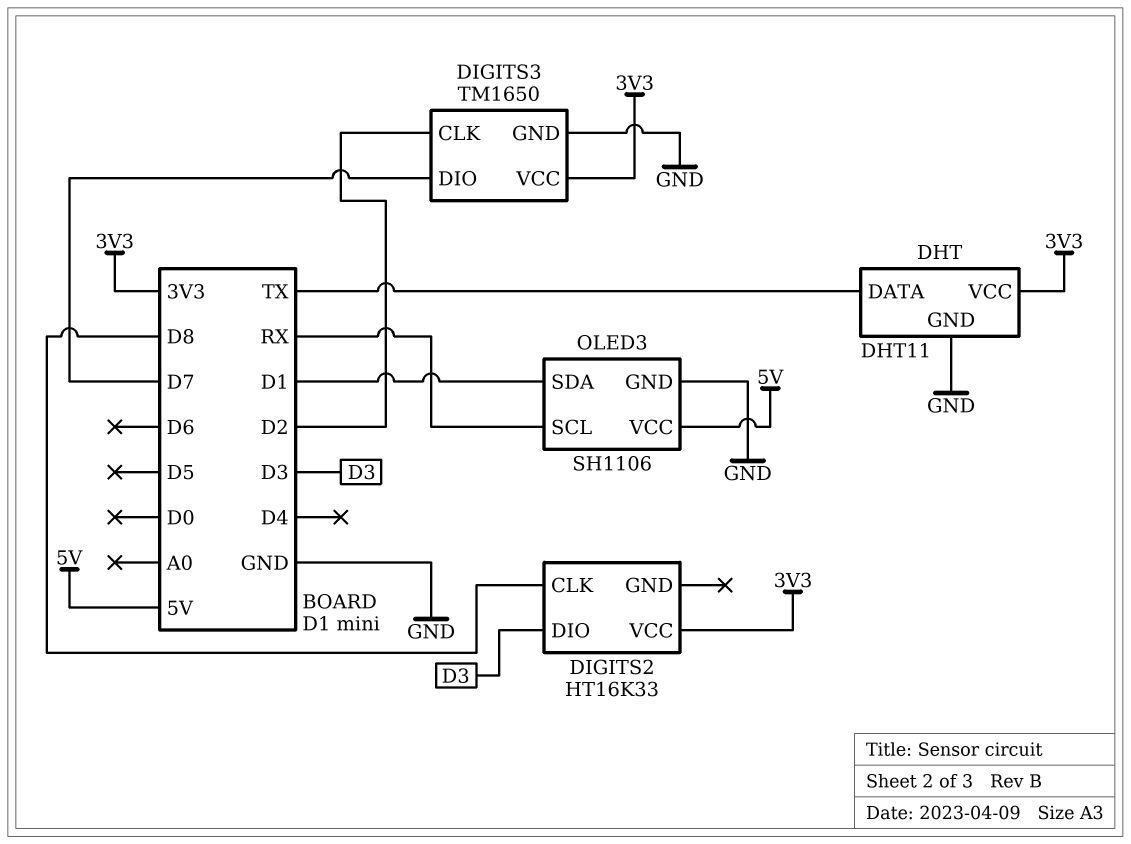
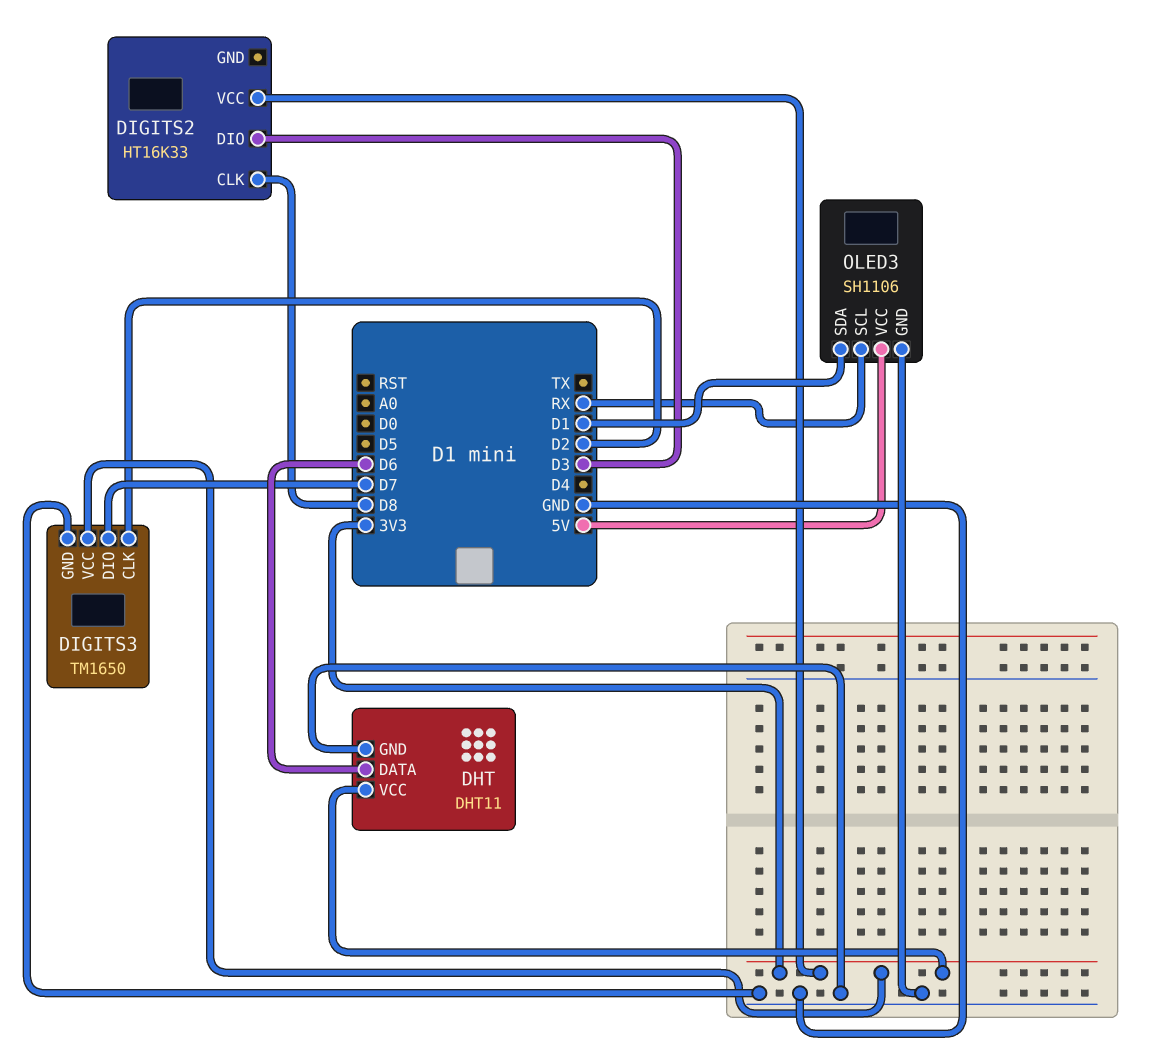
DHT pin DATA: TX -> D6

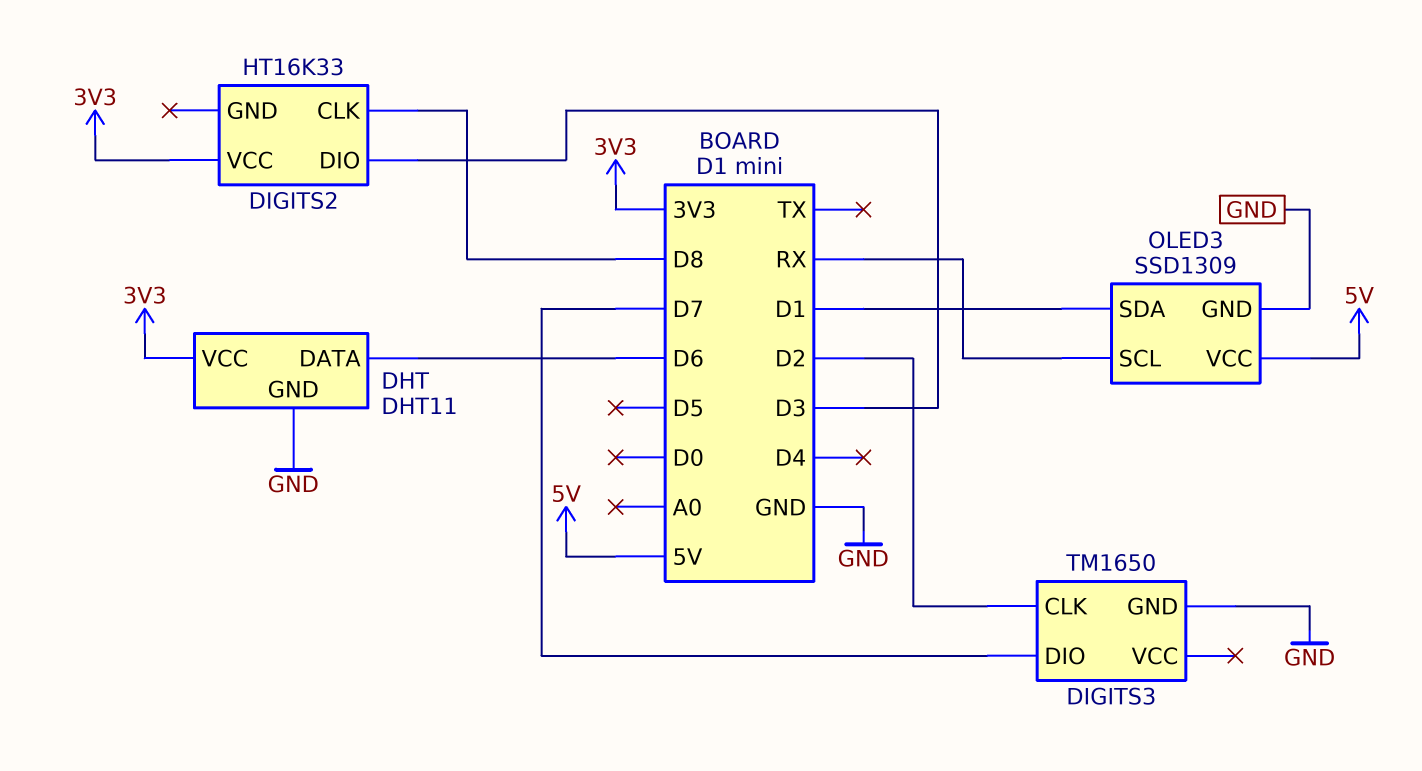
DIGITS3 pin VCC: 3V3 -> none
OLED3: SH1106 -> SSD1309

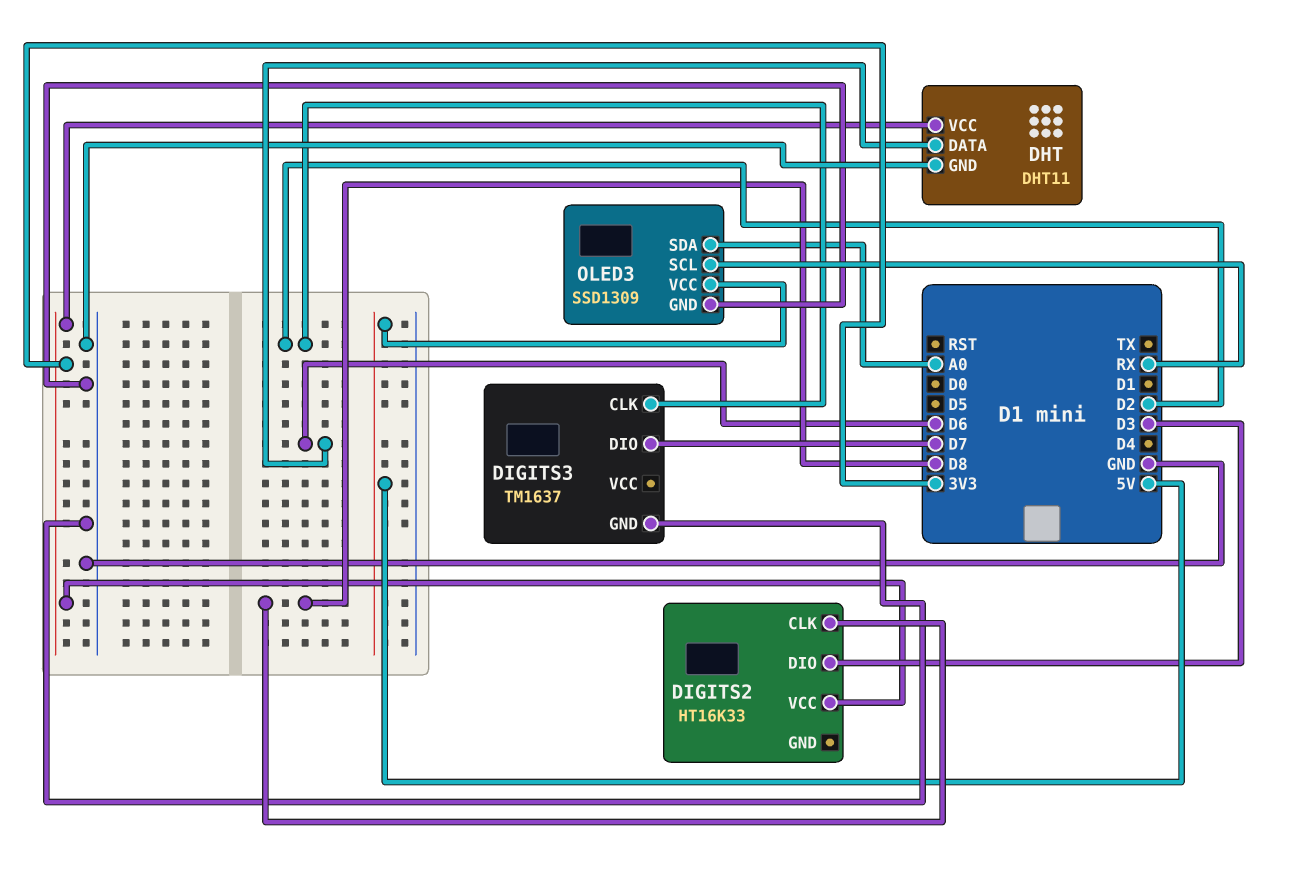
DIGITS3: TM1650 -> TM1637
OLED3 pin SDA: D1 -> A0

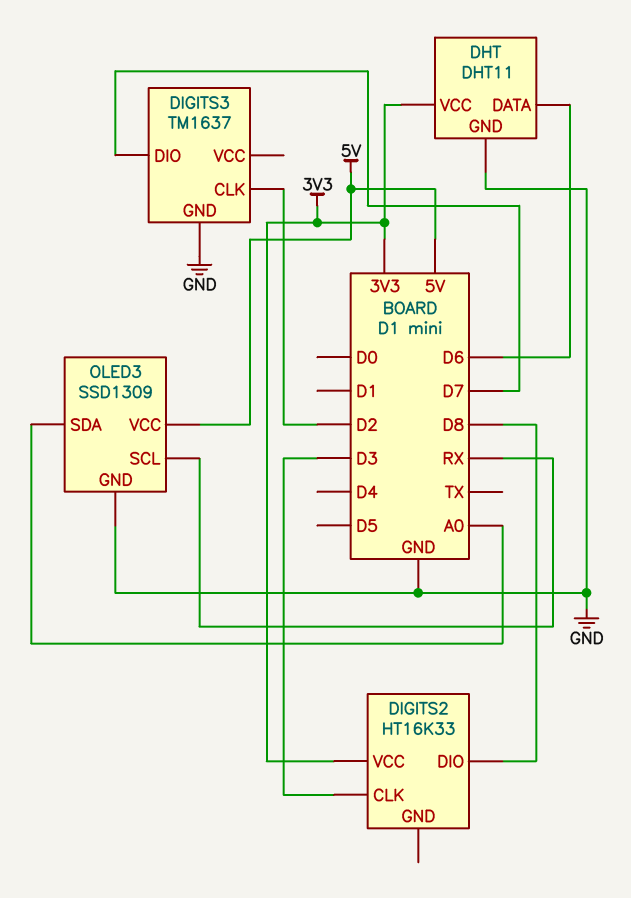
DIGITS2 pin CLK: D8 -> D3
DIGITS2 pin DIO: D3 -> D8

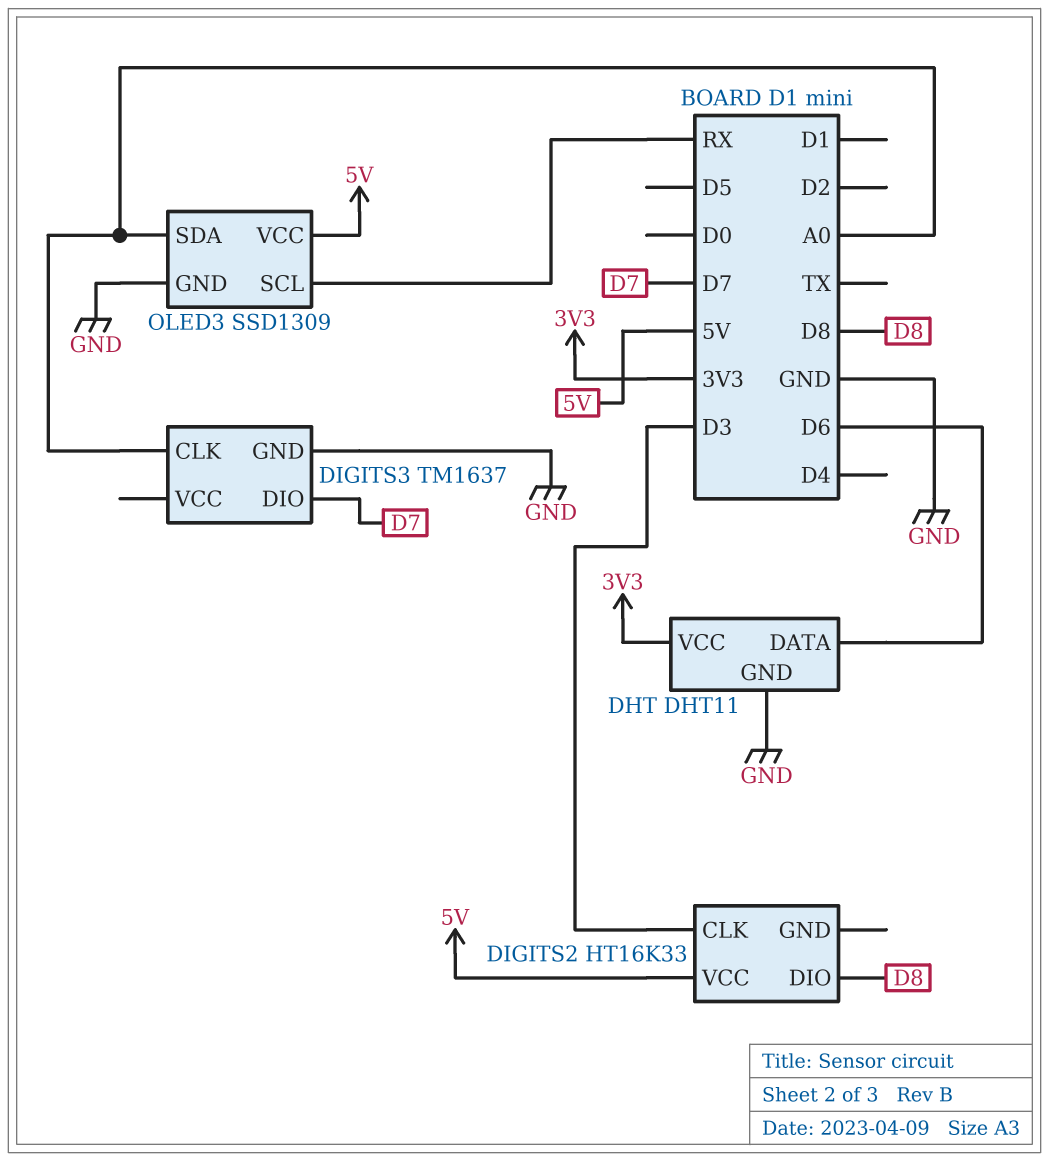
DIGITS2 pin VCC: 3V3 -> 5V
DIGITS3 pin CLK: D2 -> A0

